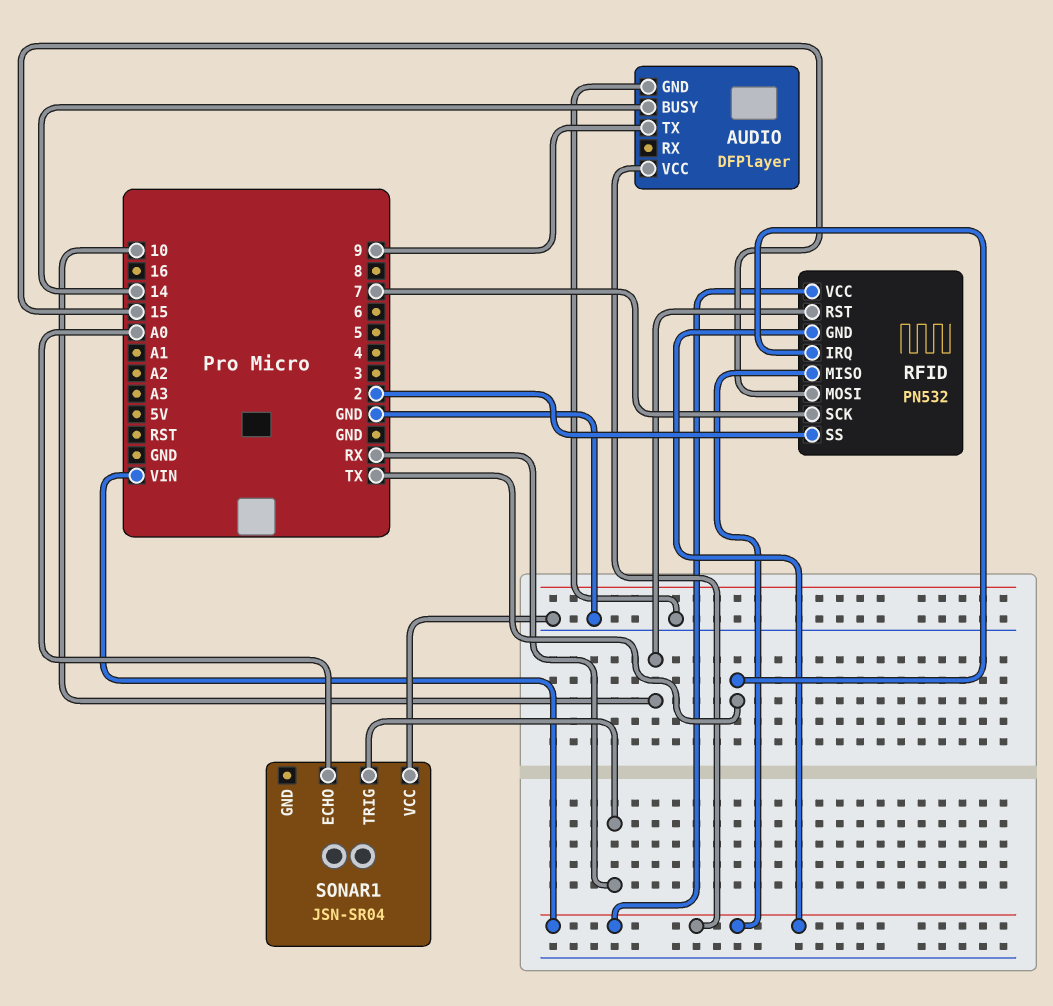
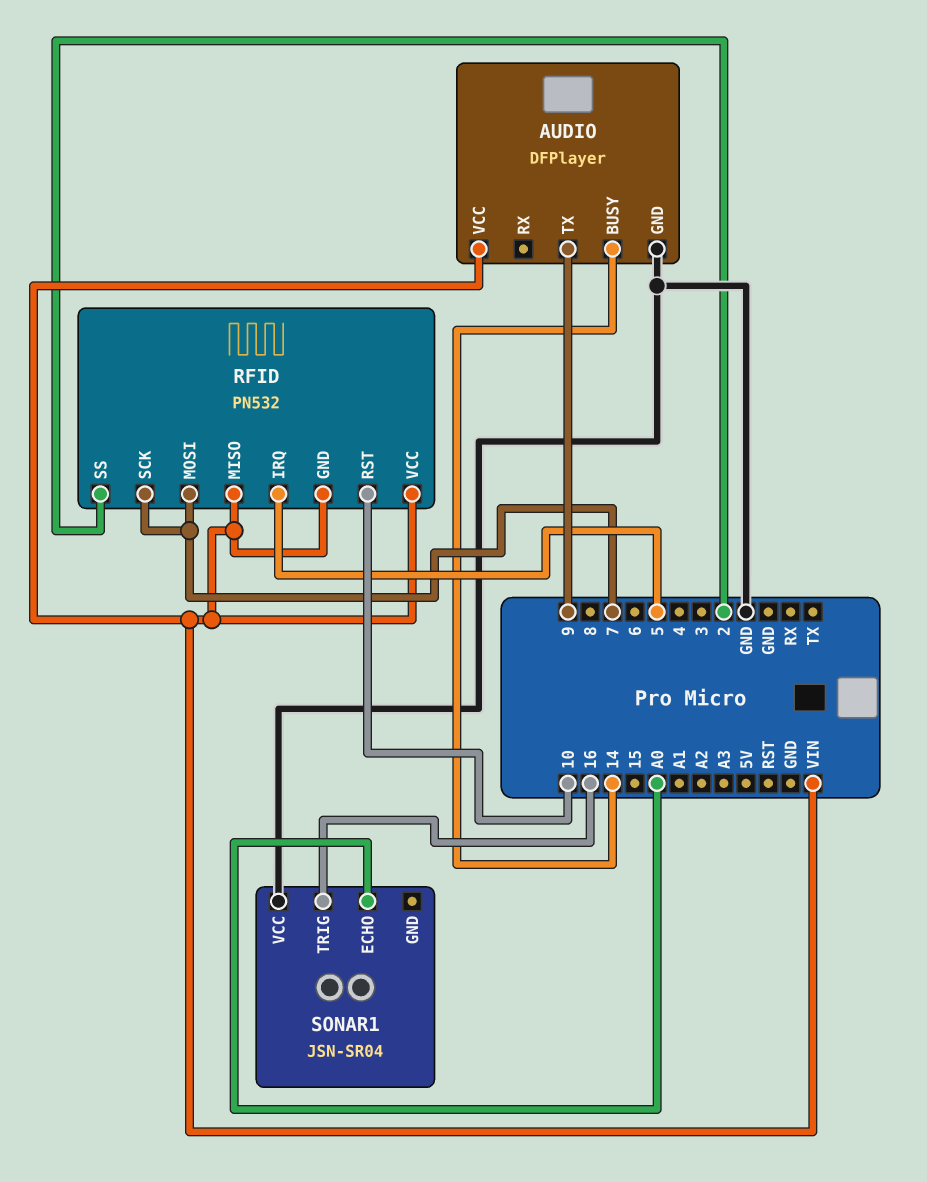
RFID pin IRQ: TX -> 5
RFID pin MOSI: 15 -> 7
SONAR1 pin TRIG: RX -> 16

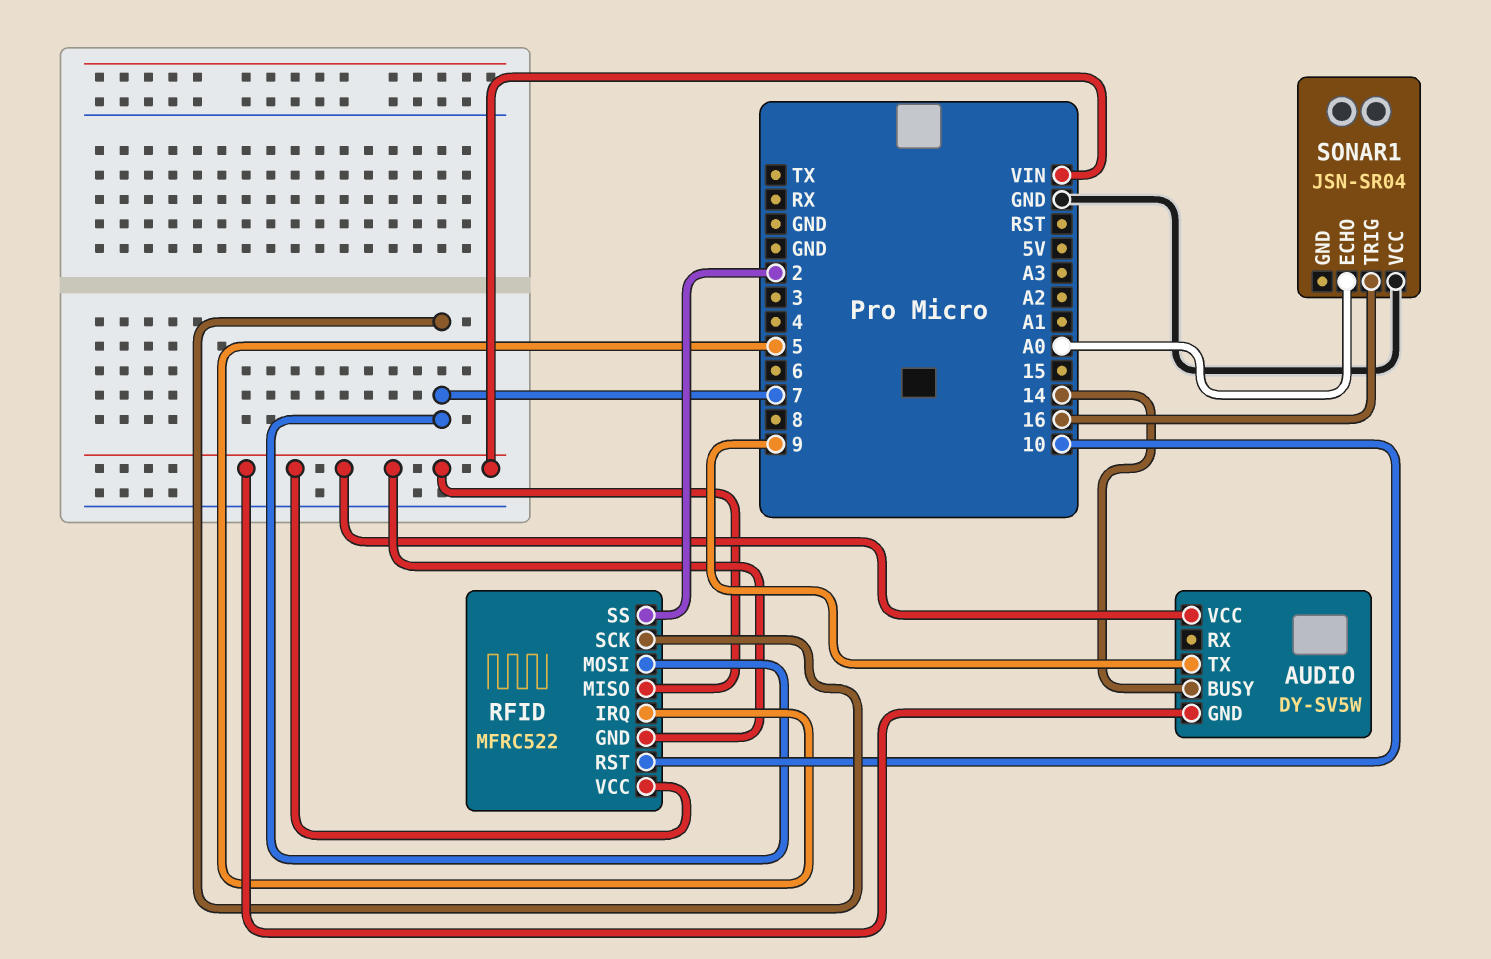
AUDIO: DFPlayer -> DY-SV5W
AUDIO pin GND: GND -> VIN
RFID: PN532 -> MFRC522

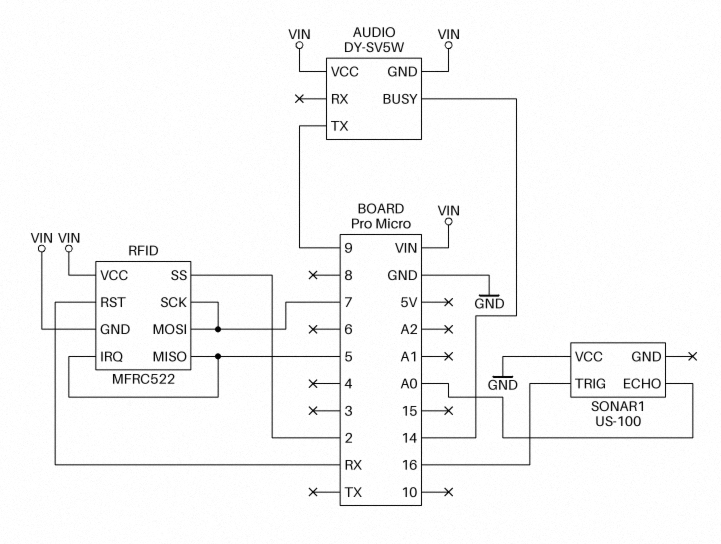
RFID pin MISO: VIN -> 5
RFID pin RST: 10 -> RX
SONAR1: JSN-SR04 -> US-100

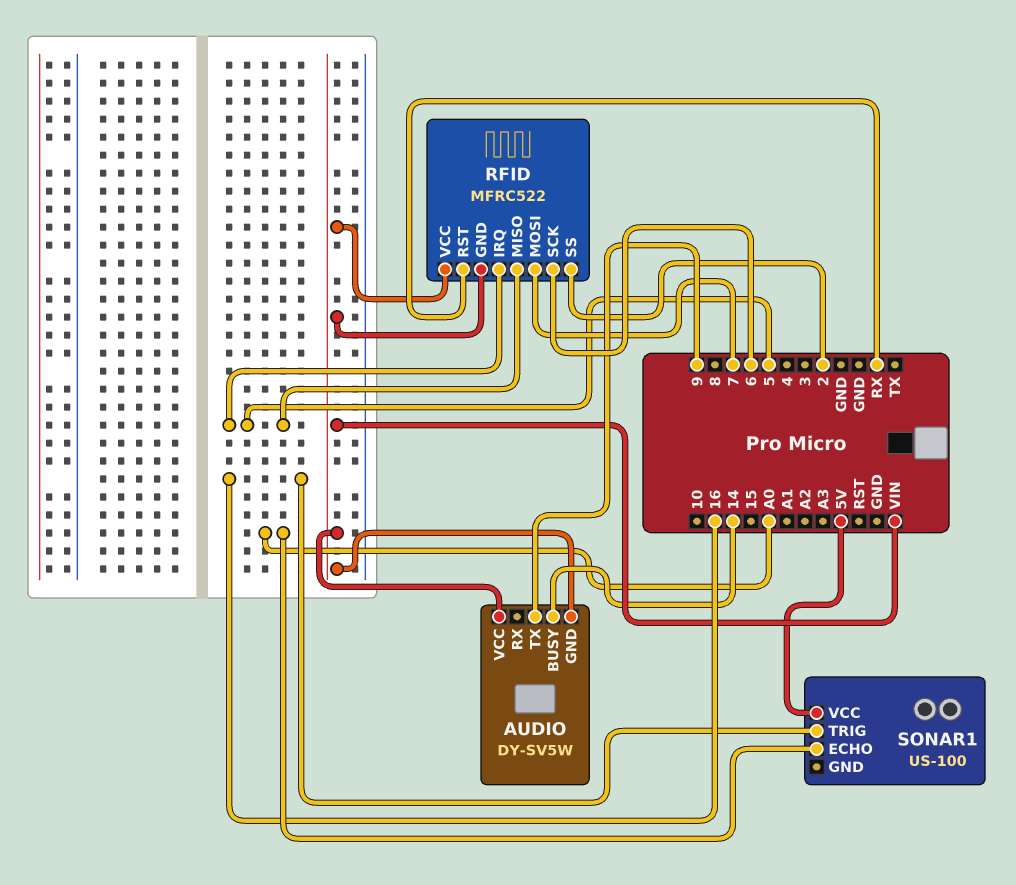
RFID pin SCK: 7 -> 6
SONAR1 pin VCC: GND -> 5V

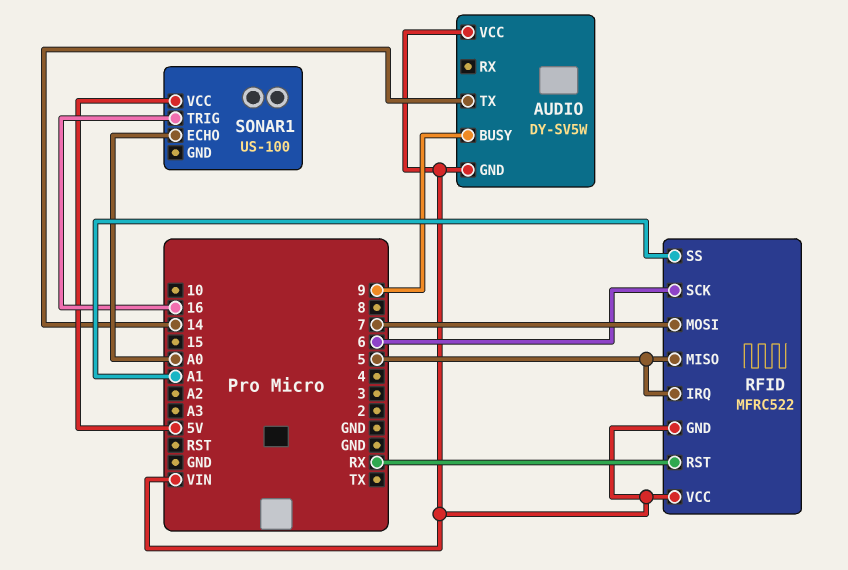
AUDIO pin BUSY: 14 -> 9
AUDIO pin TX: 9 -> 14
RFID pin SS: 2 -> A1

